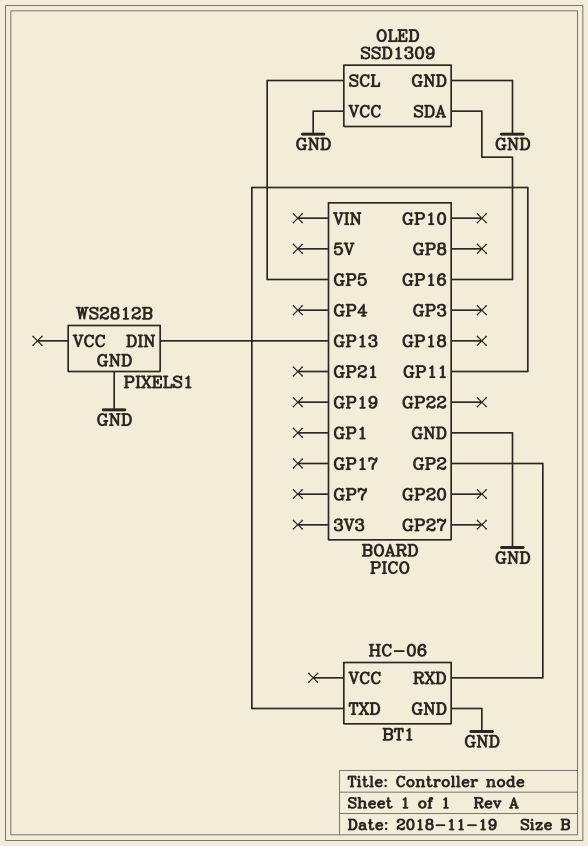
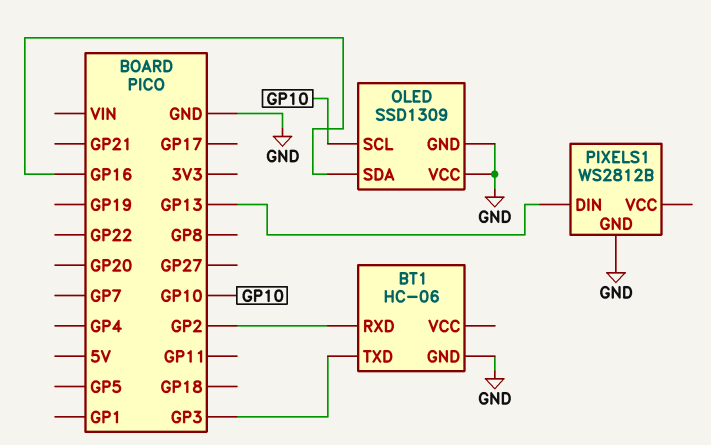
BT1 pin TXD: GP11 -> GP3
OLED pin SCL: GP5 -> GP10

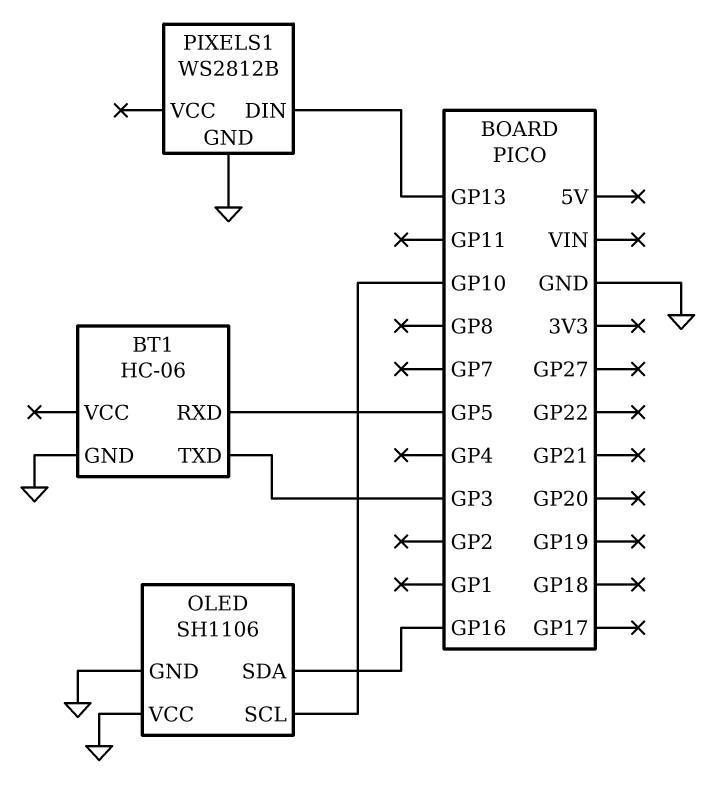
BT1 pin RXD: GP2 -> GP5
OLED: SSD1309 -> SH1106

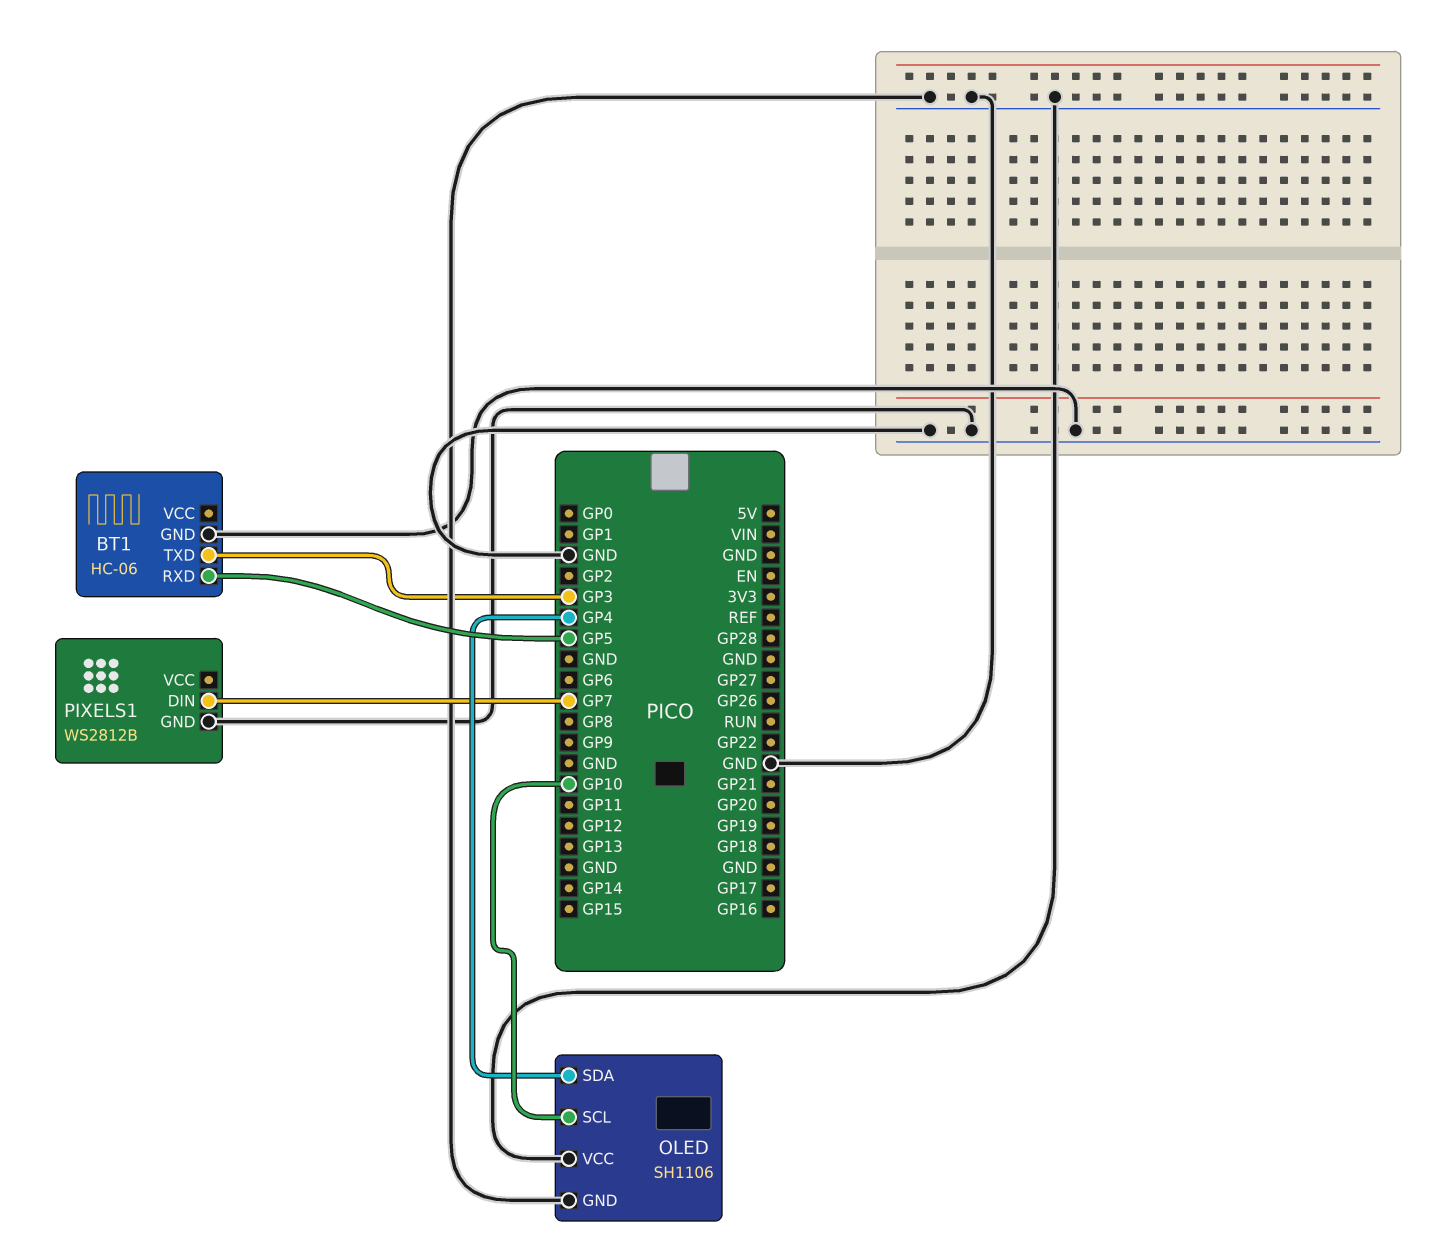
OLED pin SDA: GP16 -> GP4
PIXELS1 pin DIN: GP13 -> GP7

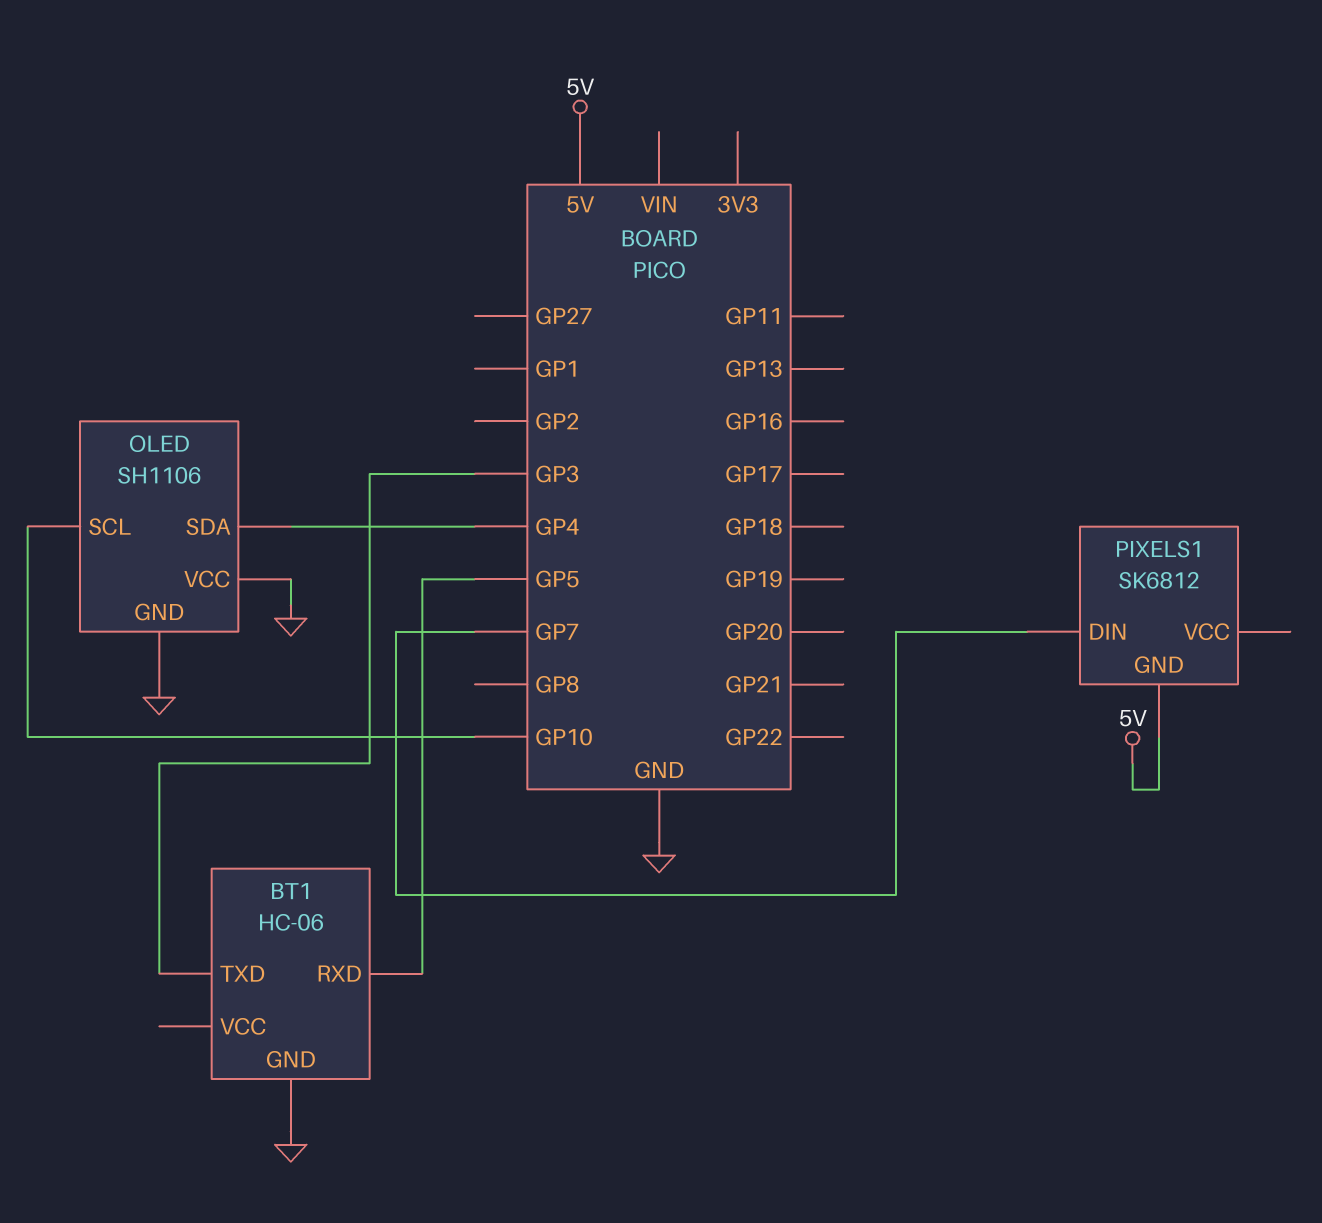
PIXELS1: WS2812B -> SK6812
PIXELS1 pin GND: GND -> 5V

